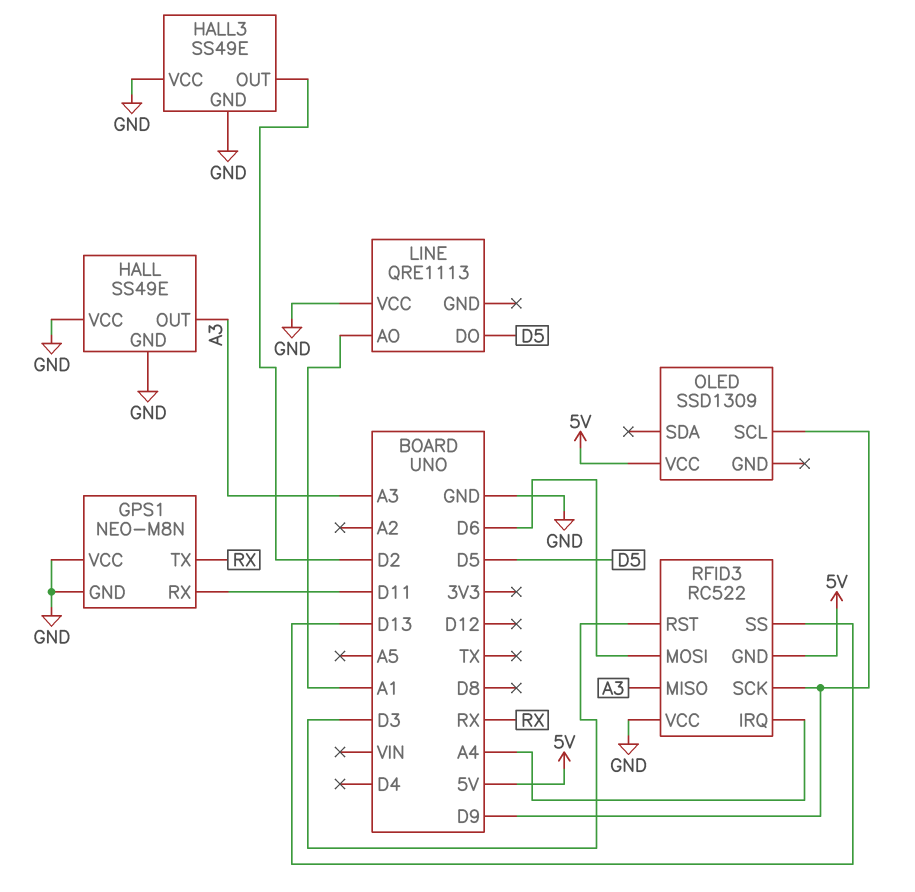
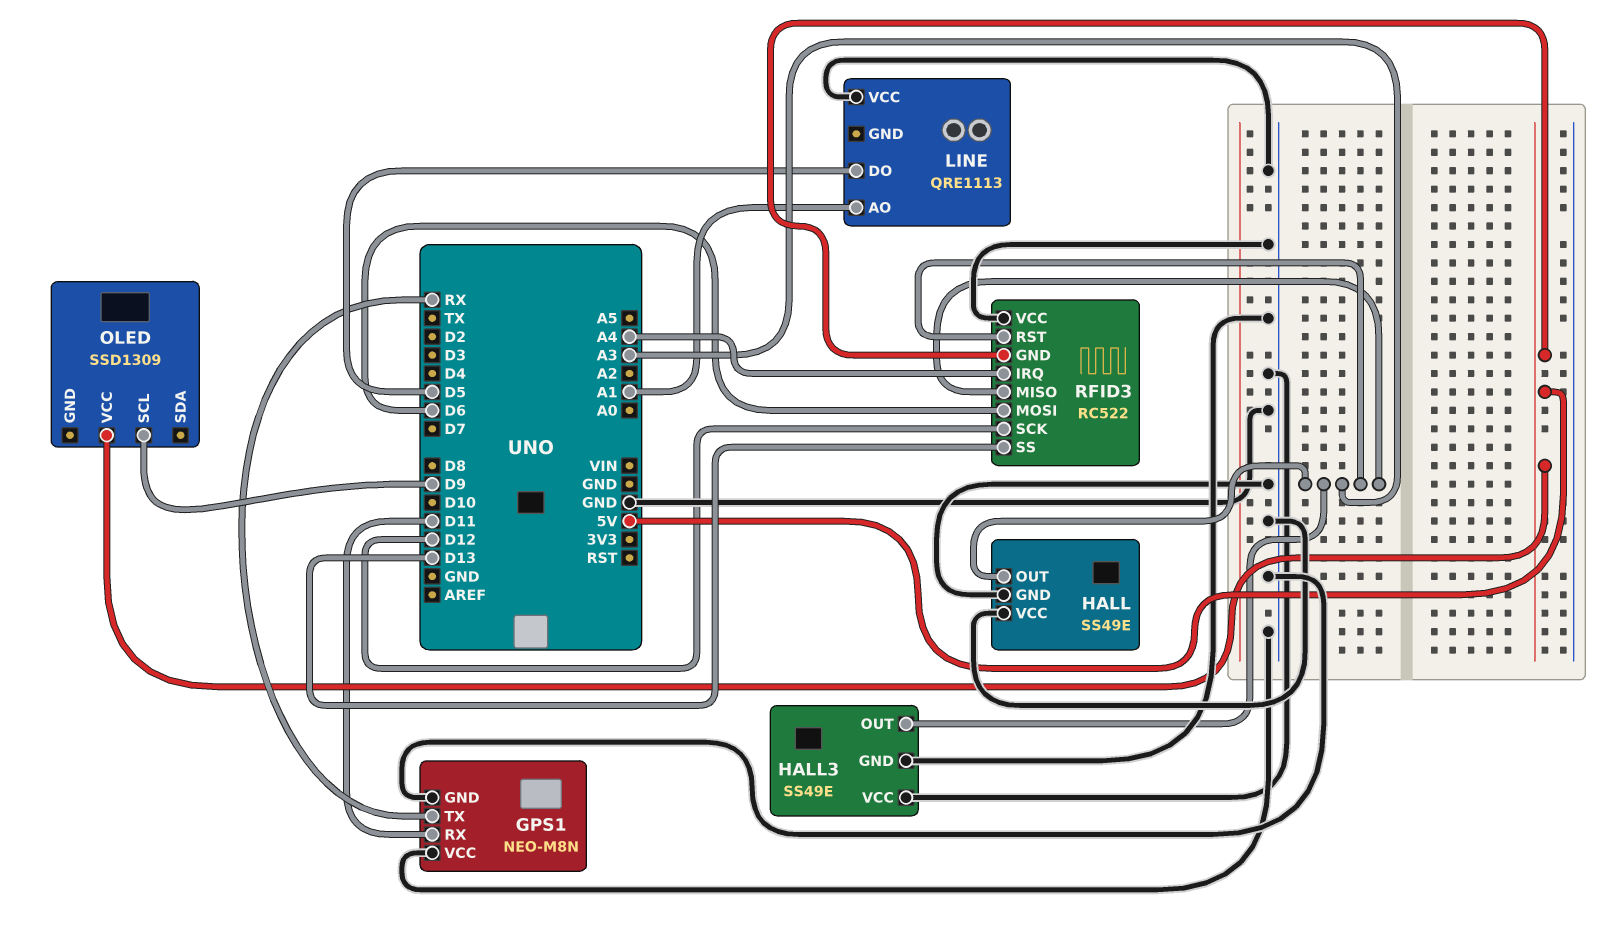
HALL3 pin OUT: D2 -> A3
RFID3 pin RST: D3 -> A3
RFID3 pin SCK: D9 -> D12

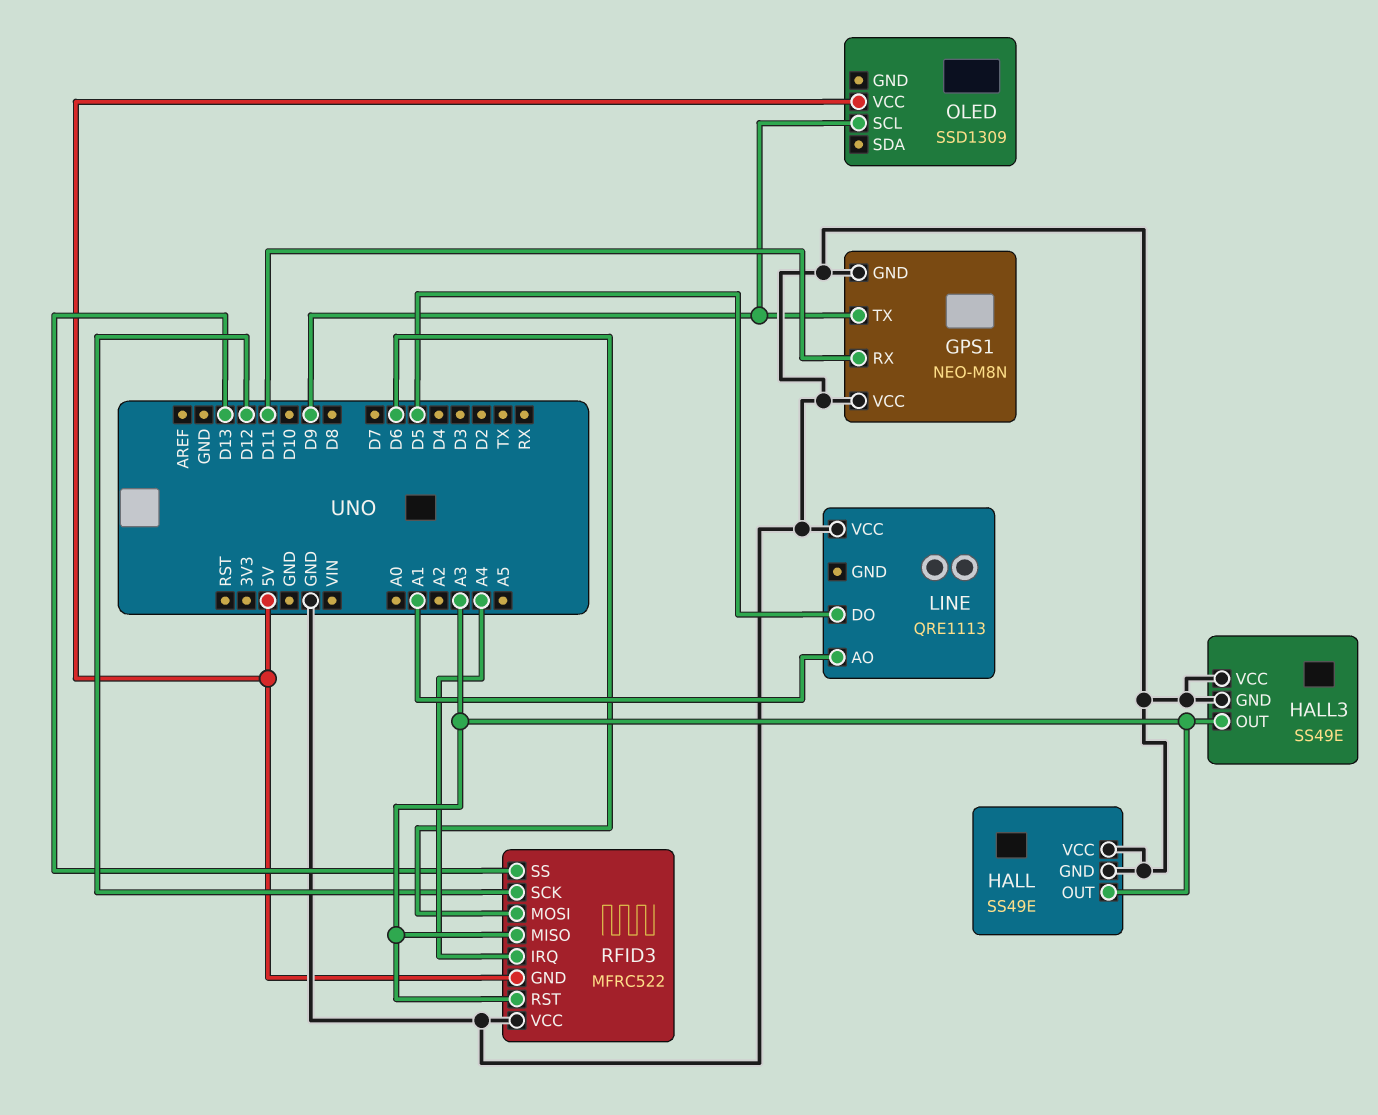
GPS1 pin TX: RX -> D9
RFID3: RC522 -> MFRC522

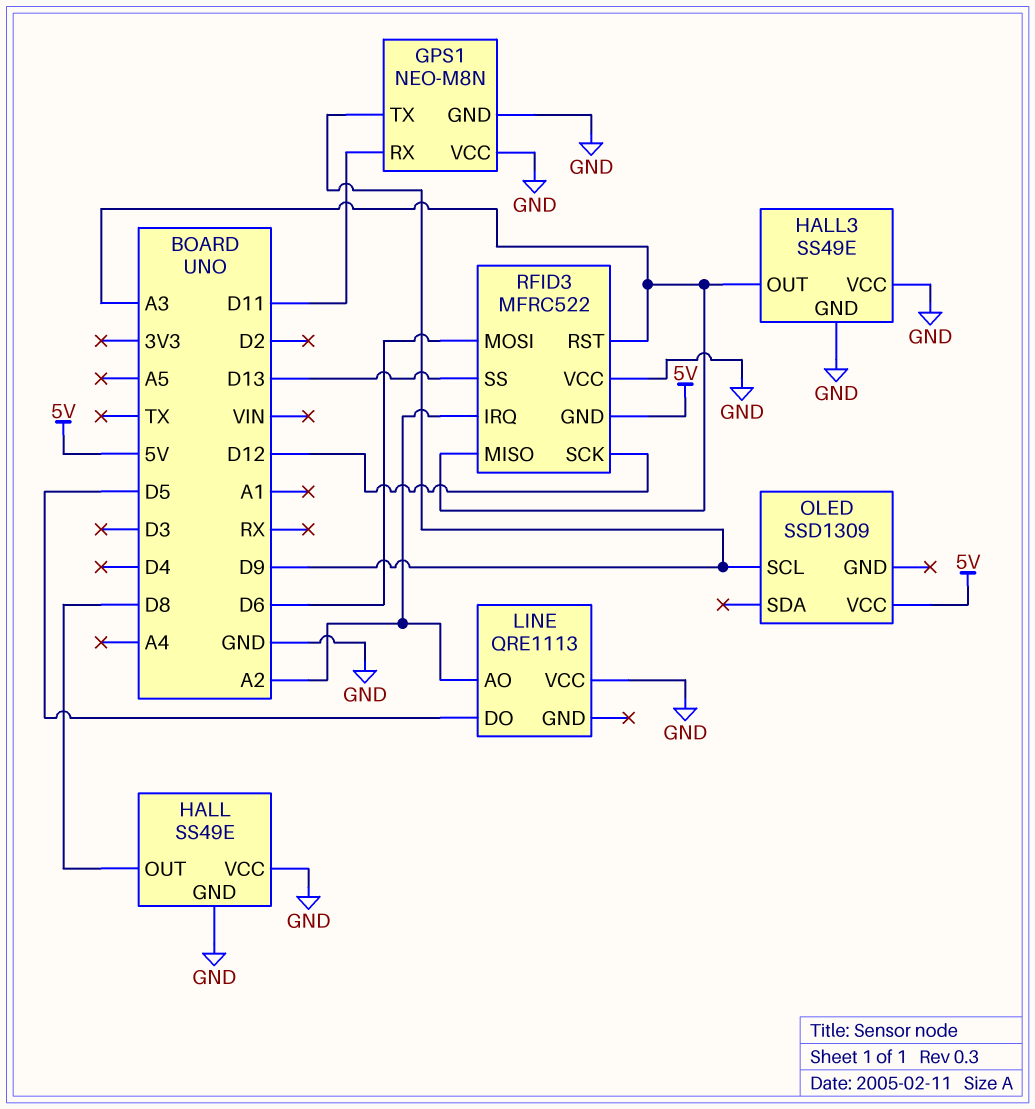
HALL pin OUT: A3 -> D8
LINE pin AO: A1 -> A2
RFID3 pin IRQ: A4 -> A2

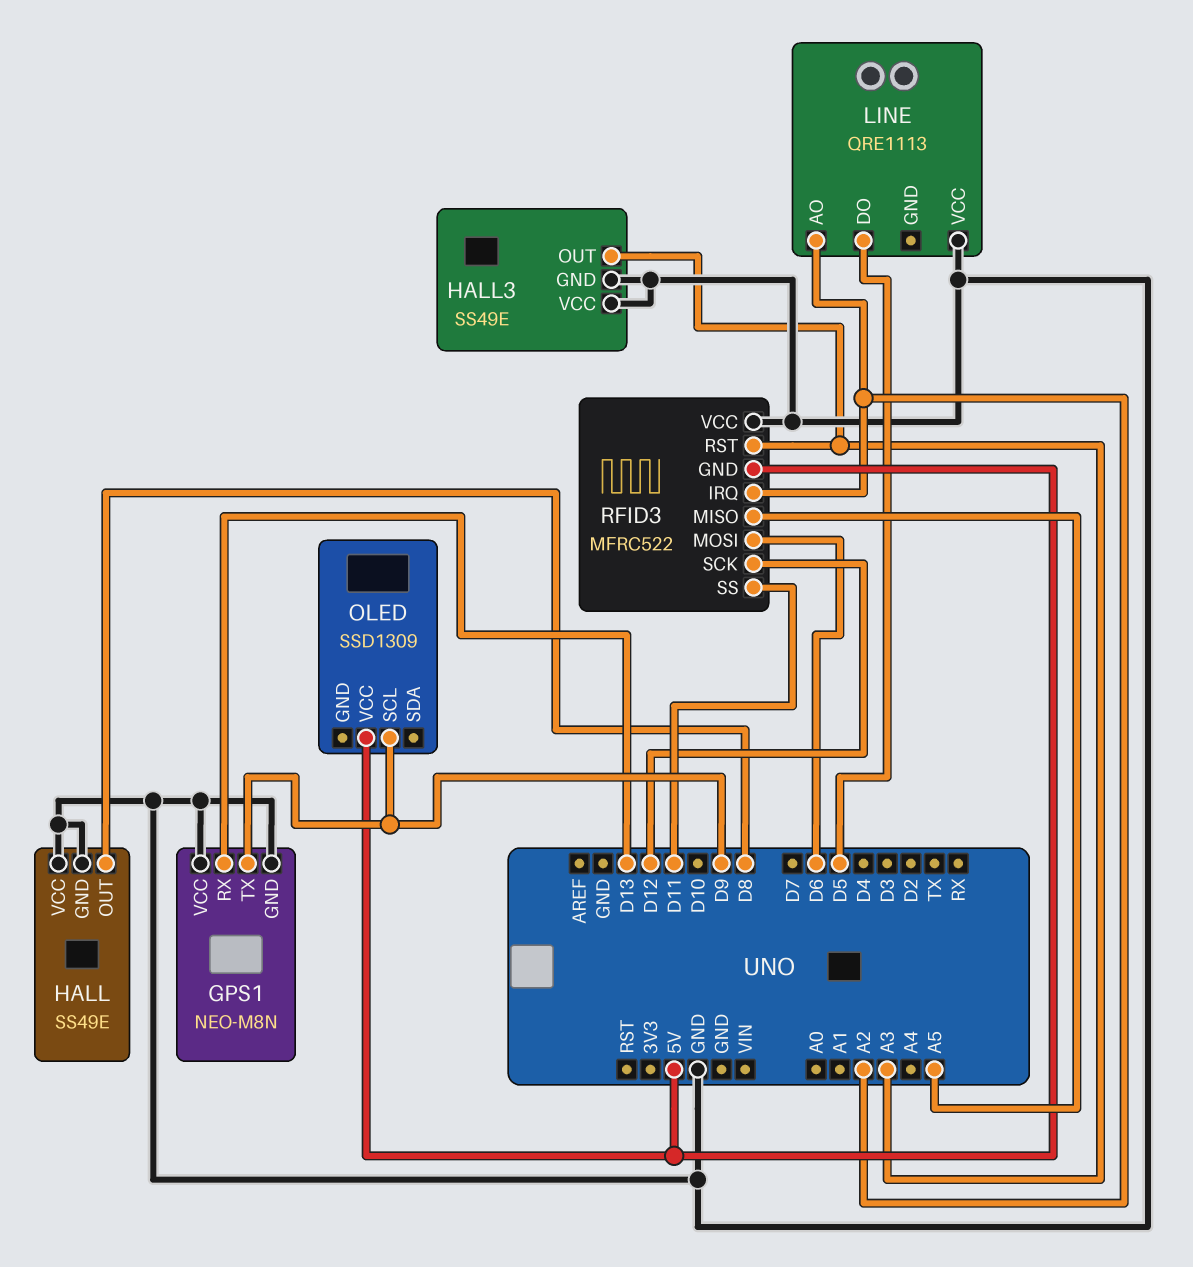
GPS1 pin RX: D11 -> D13
RFID3 pin MISO: A3 -> A5
RFID3 pin SS: D13 -> D11

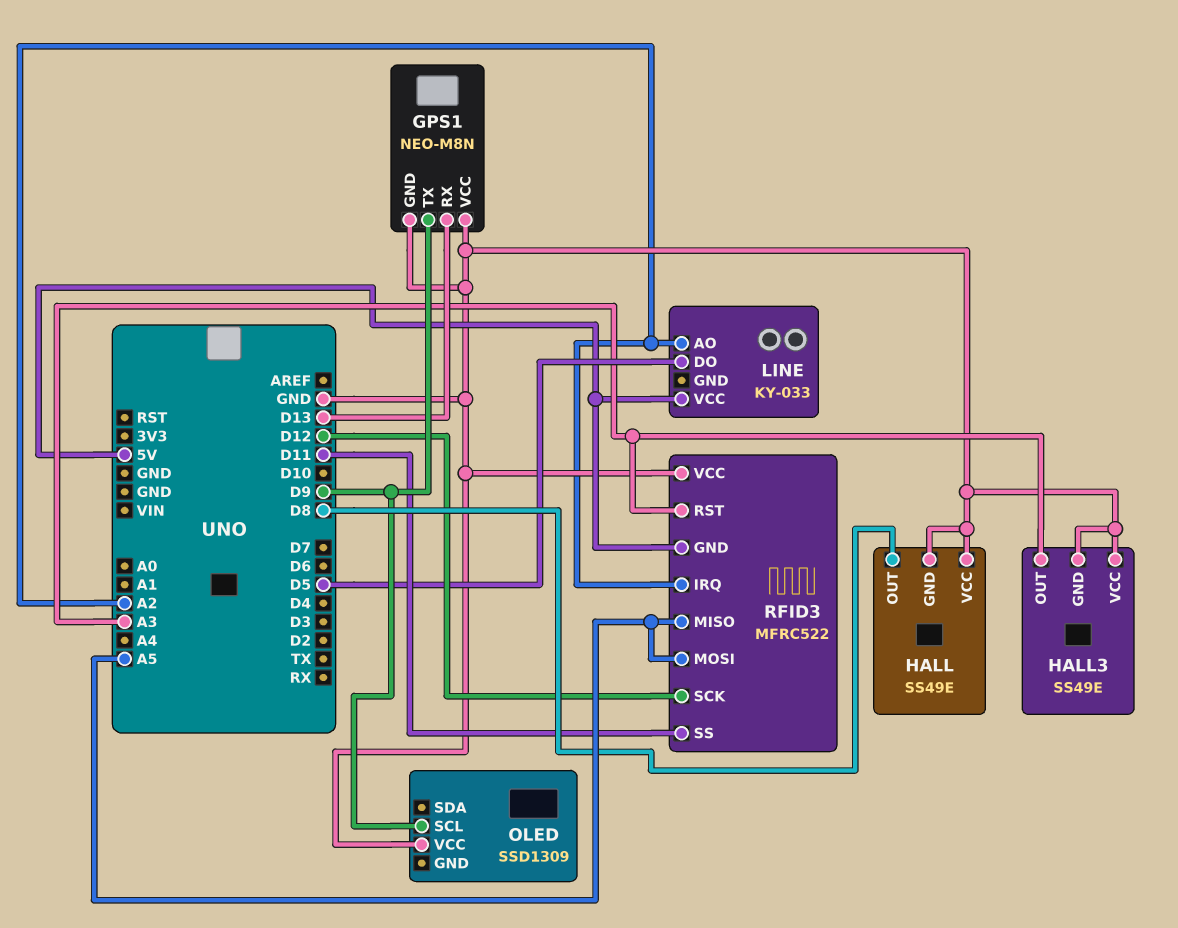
LINE: QRE1113 -> KY-033
LINE pin VCC: GND -> 5V
OLED pin VCC: 5V -> GND
RFID3 pin MOSI: D6 -> A5

